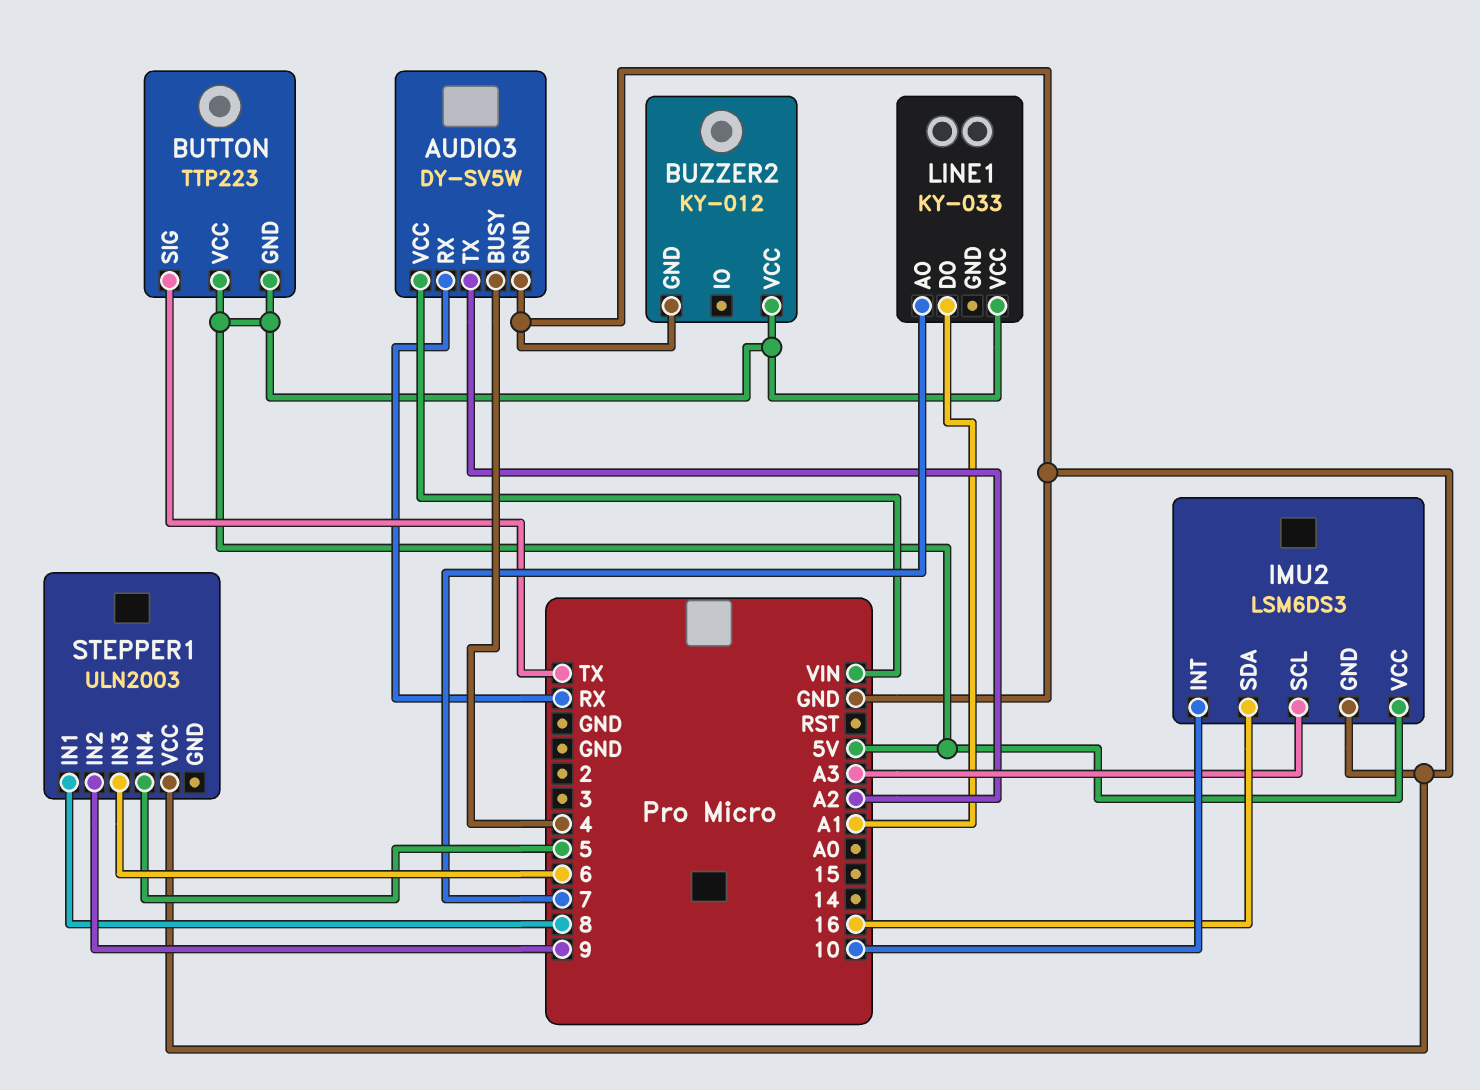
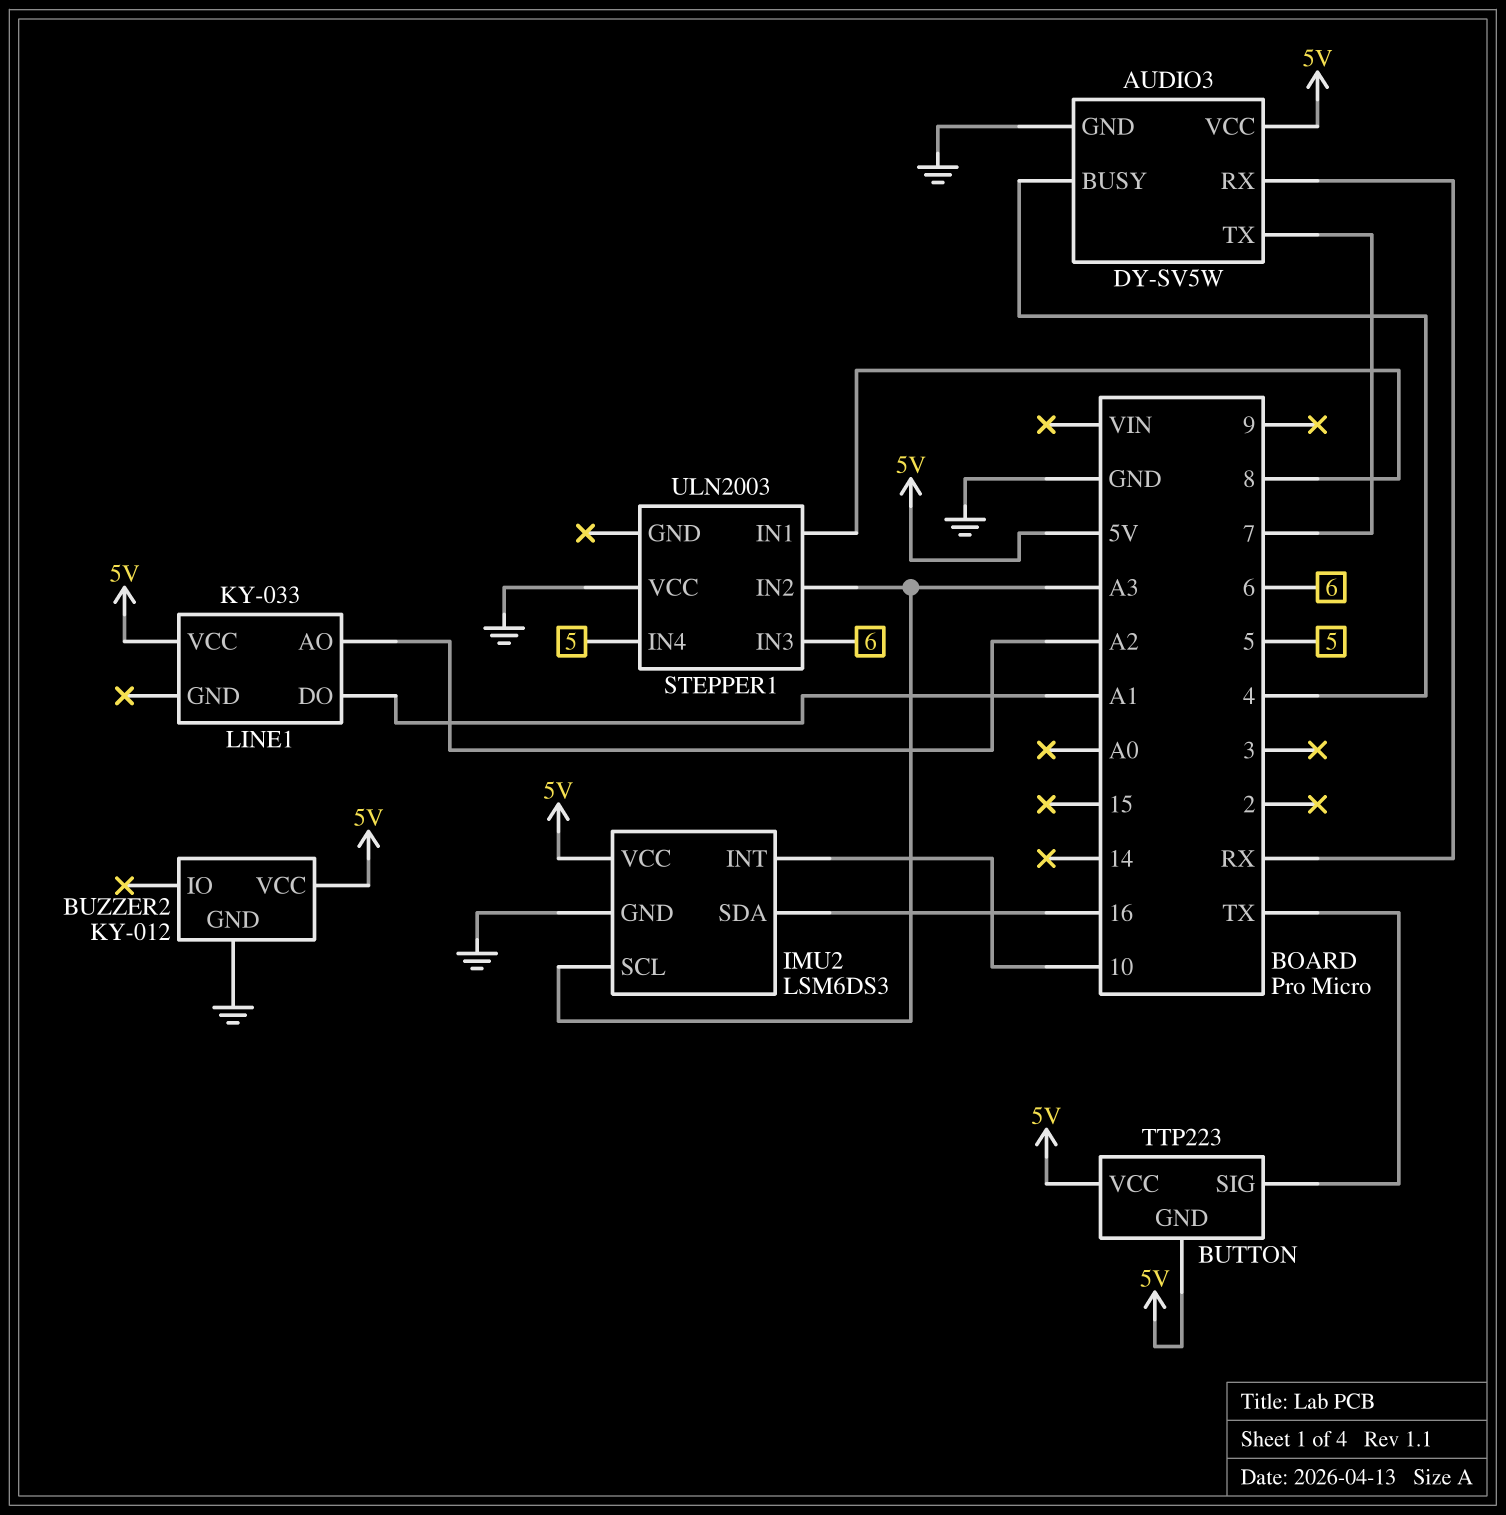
AUDIO3 pin TX: A2 -> 7
AUDIO3 pin VCC: VIN -> 5V
LINE1 pin AO: 7 -> A2
STEPPER1 pin IN2: 9 -> A3

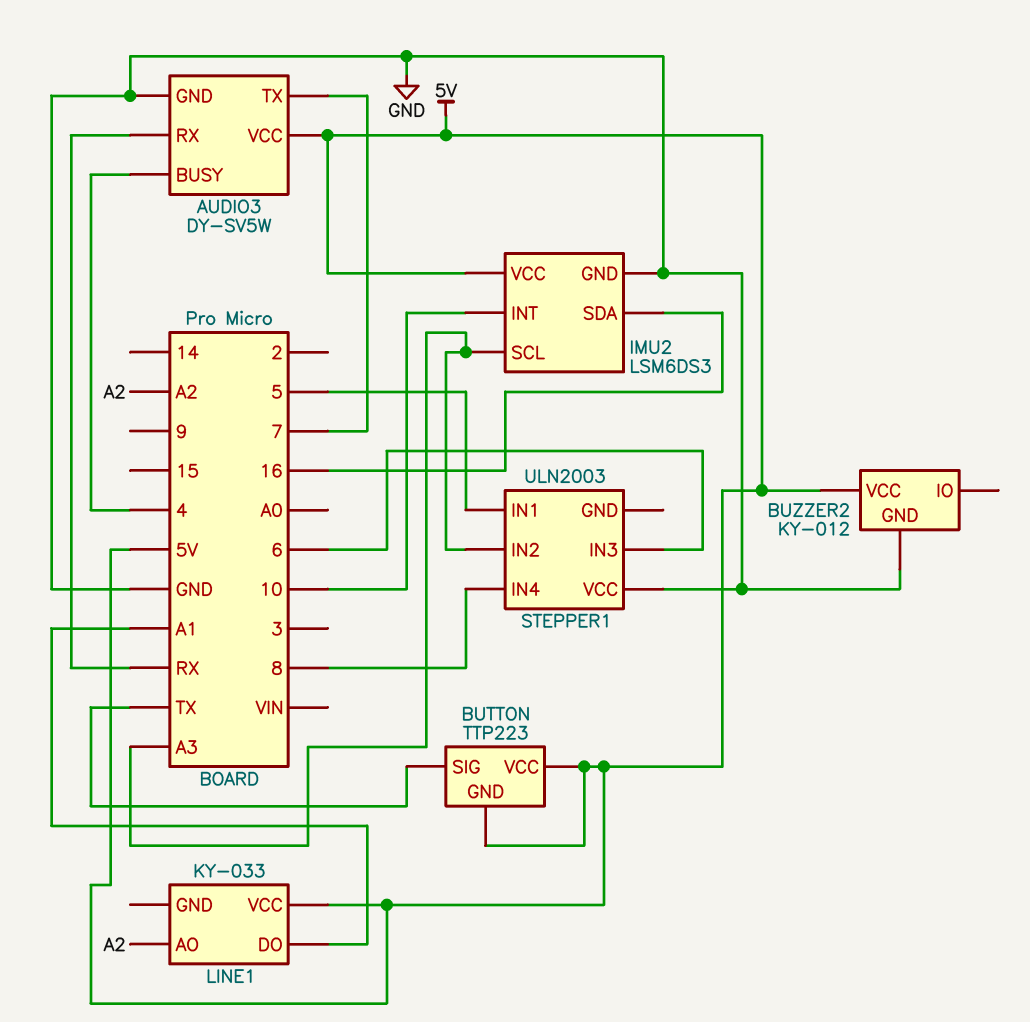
STEPPER1 pin IN1: 8 -> 5
STEPPER1 pin IN4: 5 -> 8

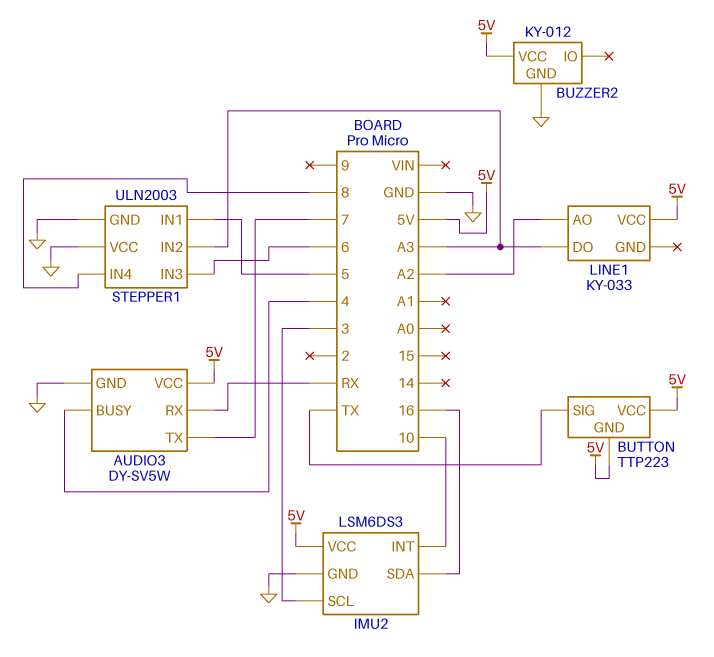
IMU2 pin SCL: A3 -> 3
LINE1 pin DO: A1 -> A3
STEPPER1 pin GND: none -> GND

